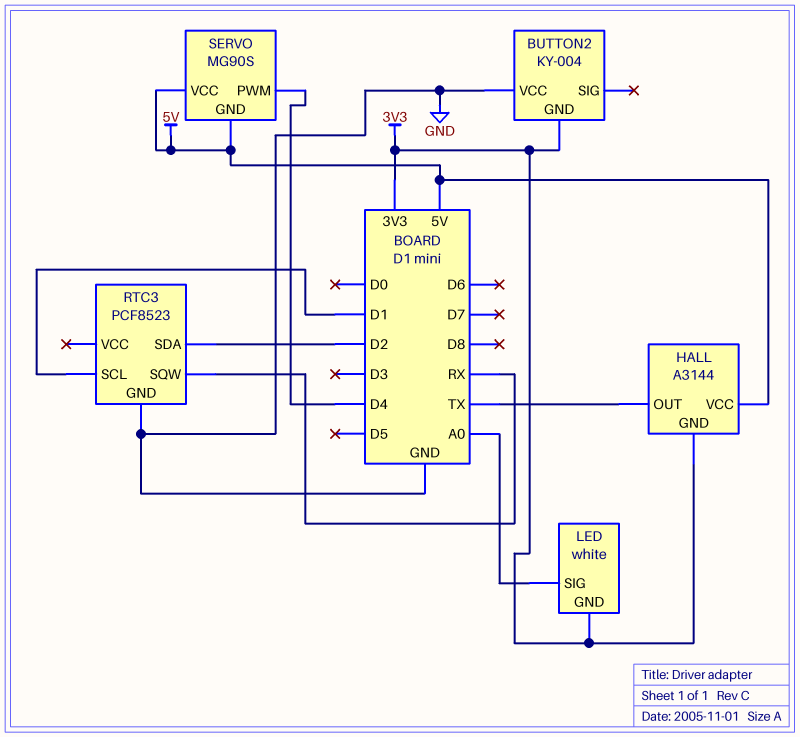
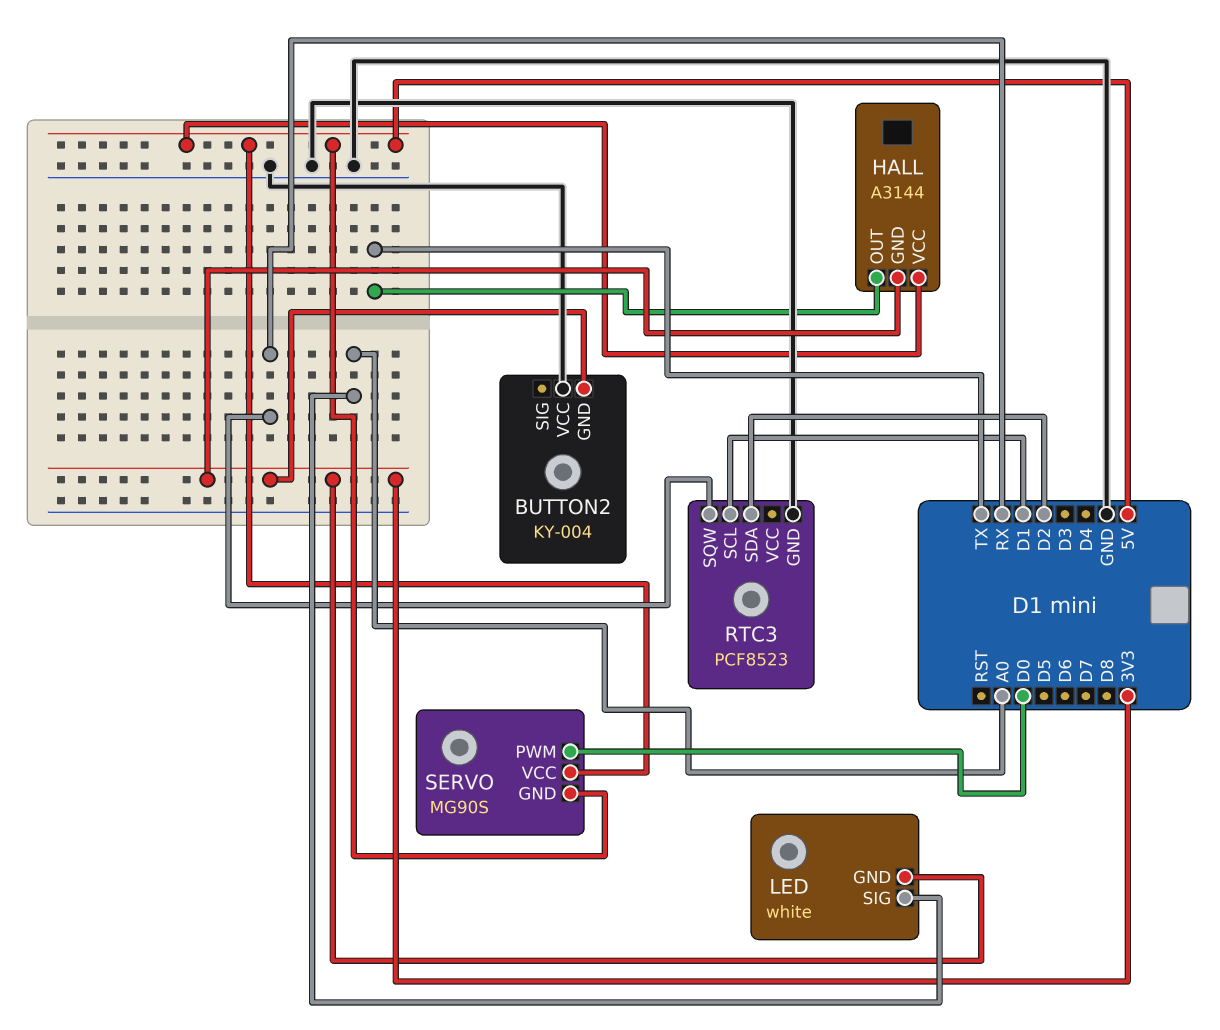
SERVO pin PWM: D4 -> D0

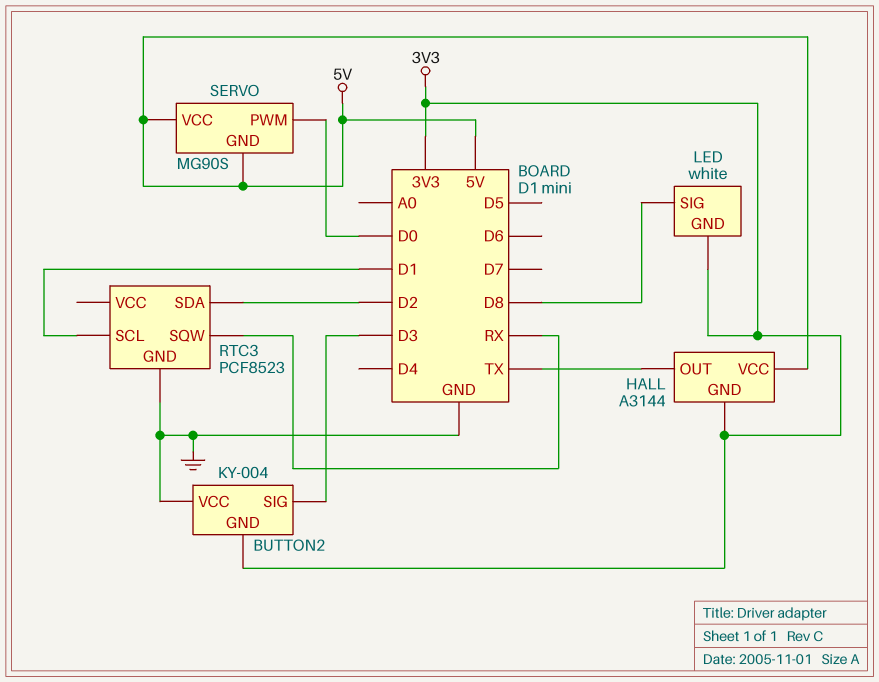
BUTTON2 pin SIG: none -> D3
LED pin SIG: A0 -> D8

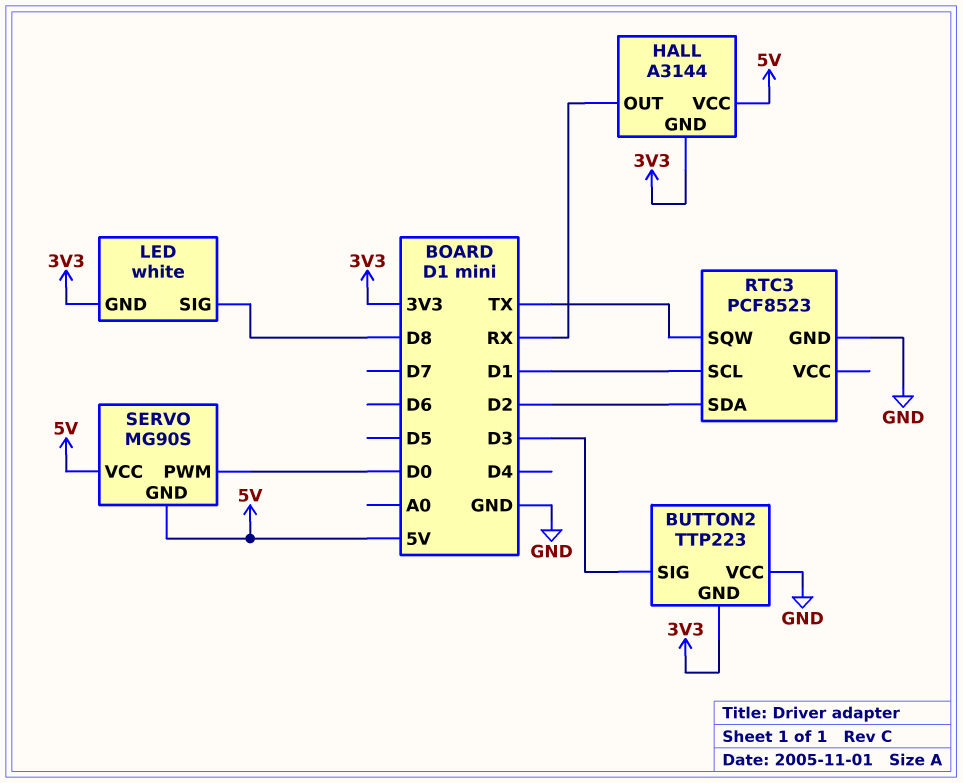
BUTTON2: KY-004 -> TTP223
HALL pin OUT: TX -> RX
RTC3 pin SQW: RX -> TX

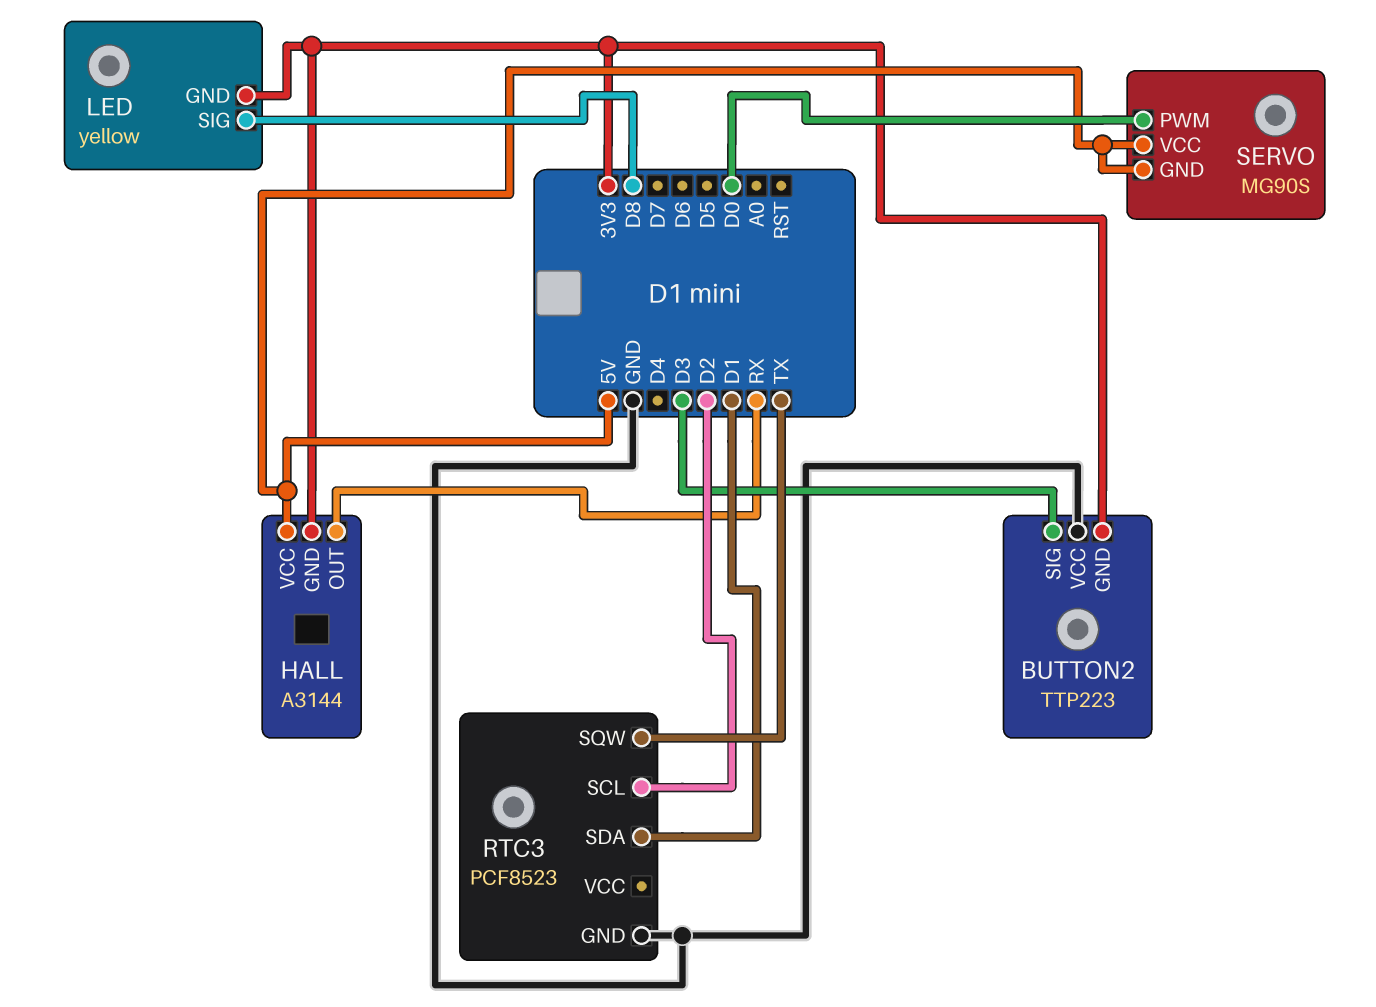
LED: white -> yellow
RTC3 pin SCL: D1 -> D2
RTC3 pin SDA: D2 -> D1

